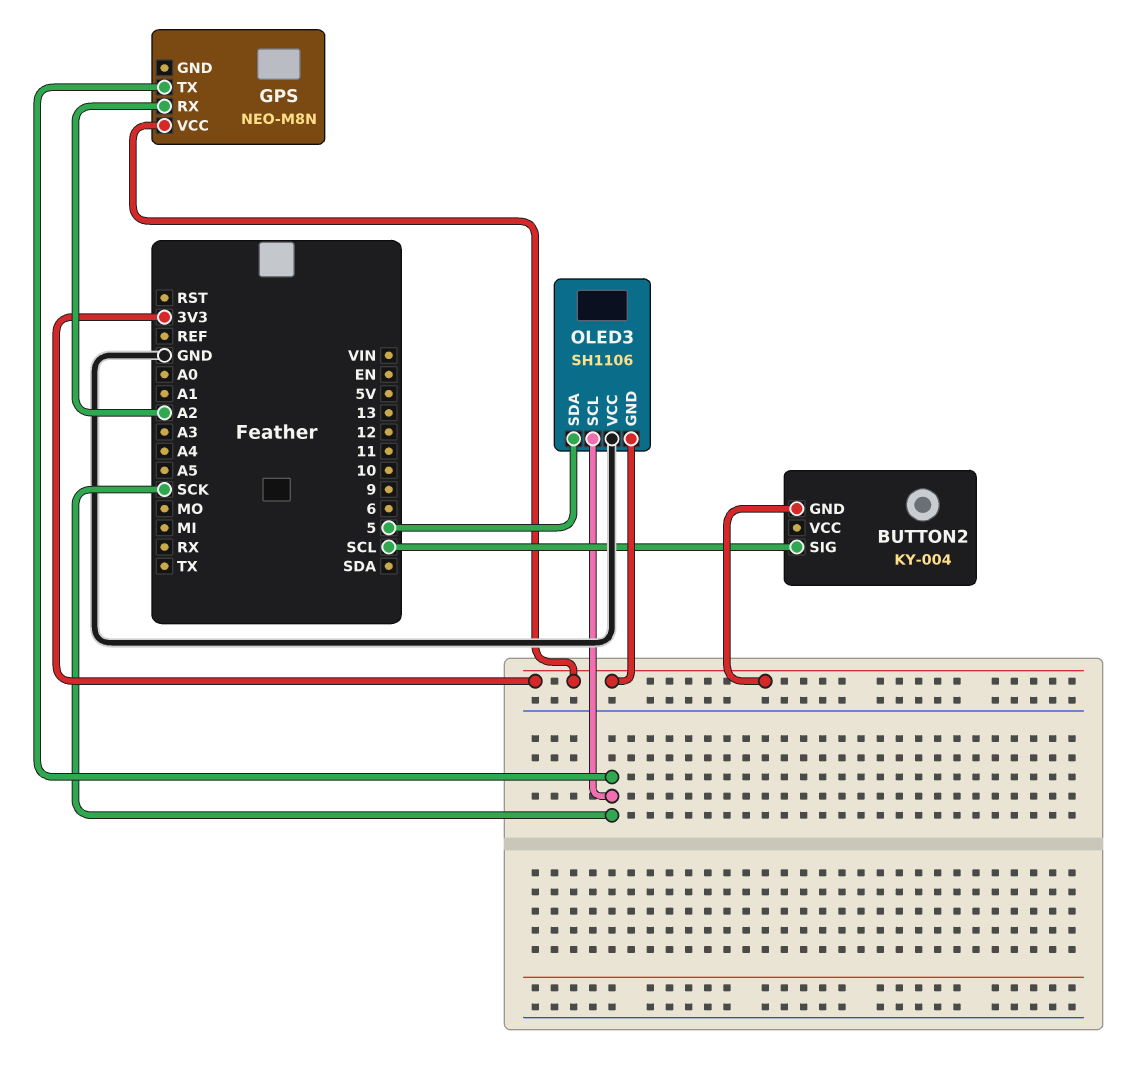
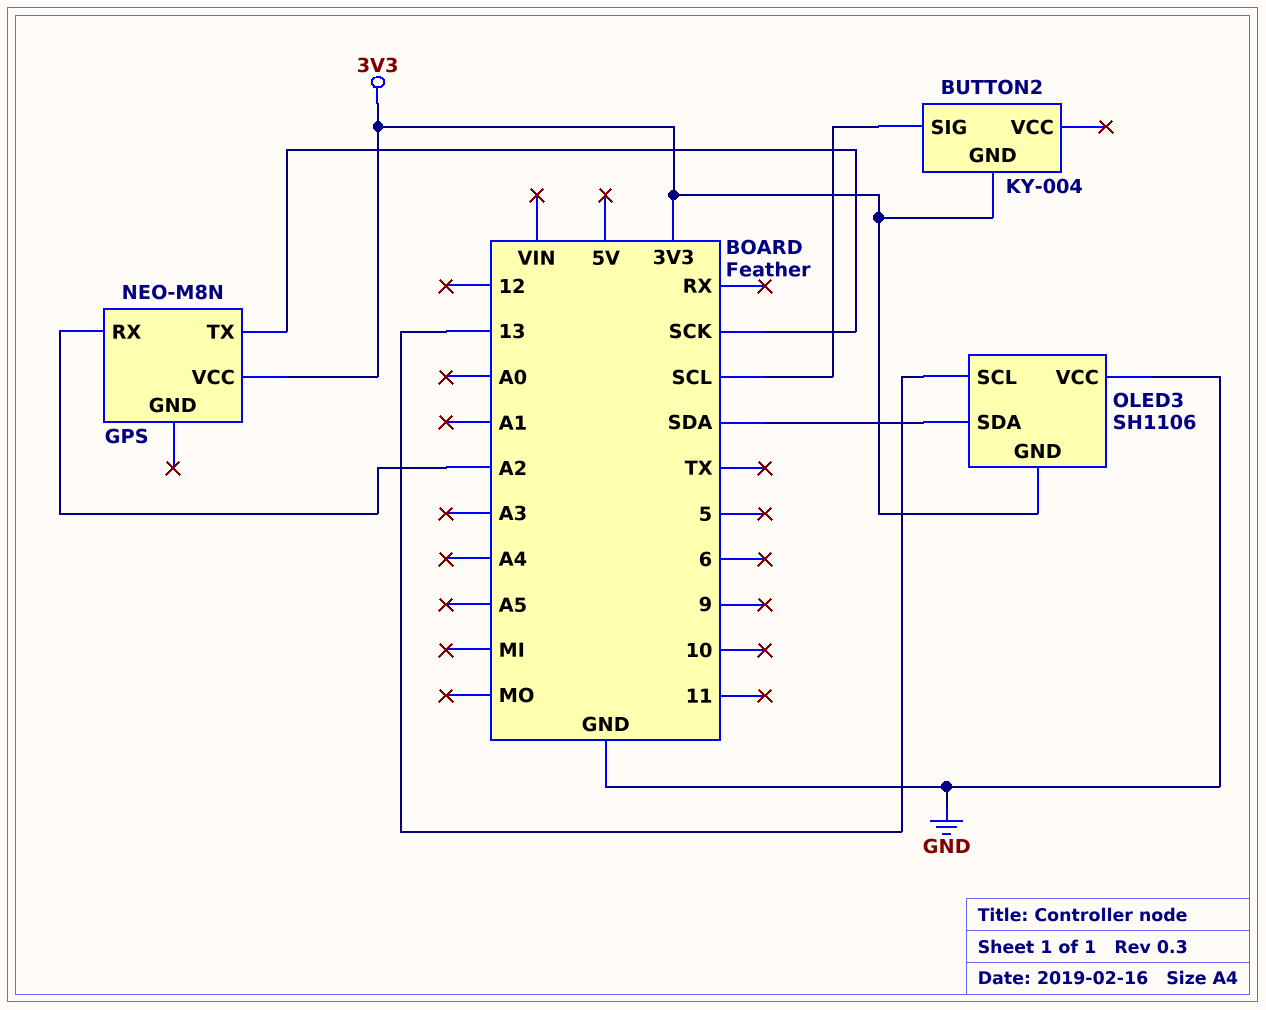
OLED3 pin SCL: SCK -> 13
OLED3 pin SDA: 5 -> SDA

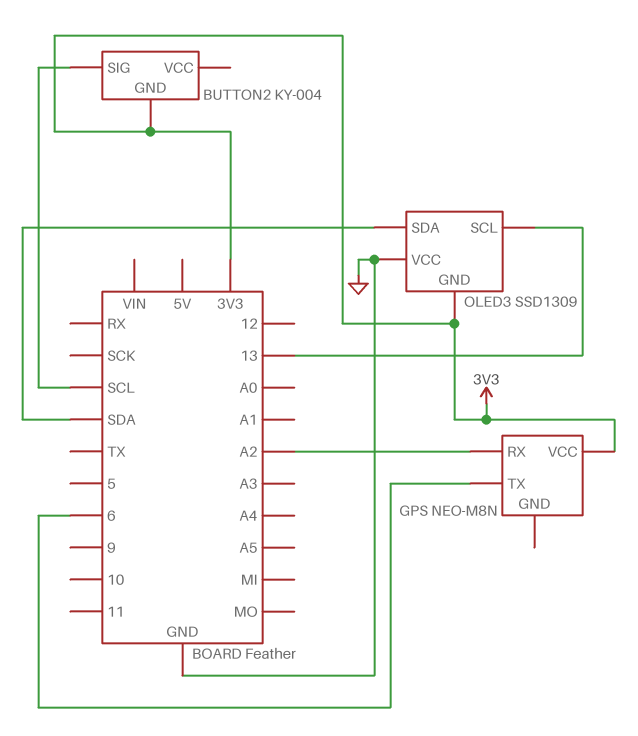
GPS pin TX: SCK -> 6
OLED3: SH1106 -> SSD1309

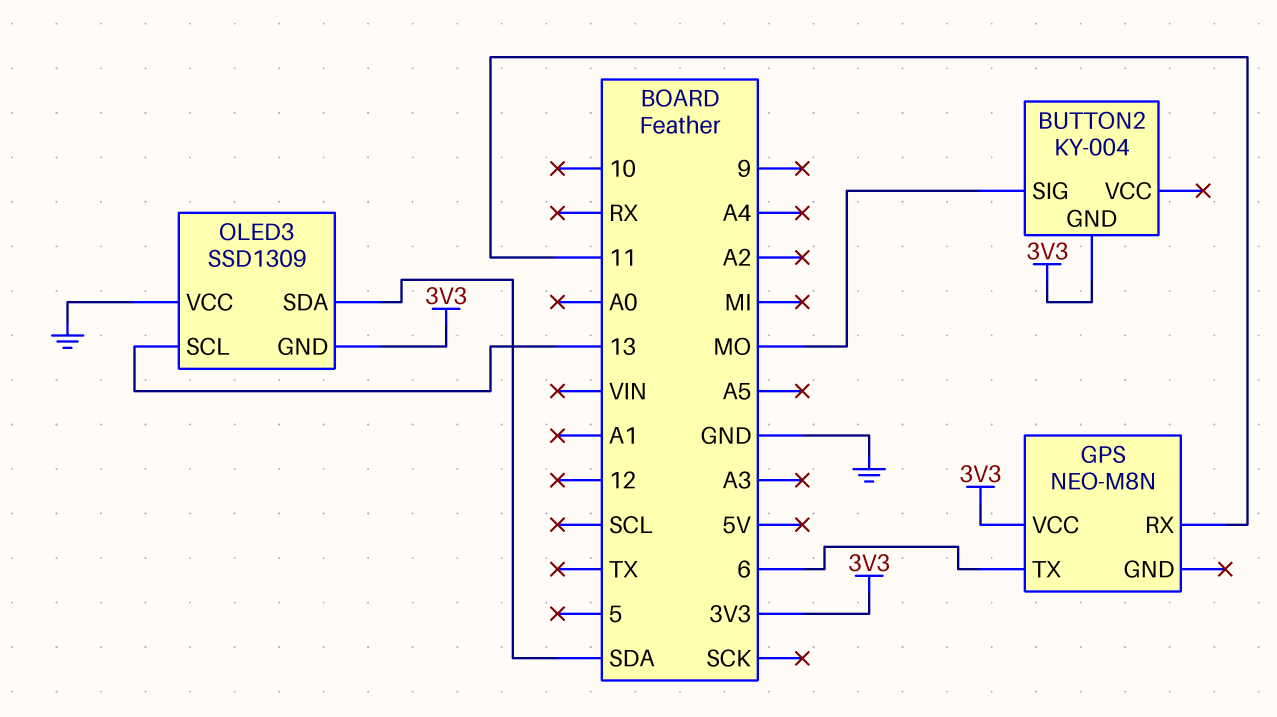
BUTTON2 pin SIG: SCL -> MO
GPS pin RX: A2 -> 11

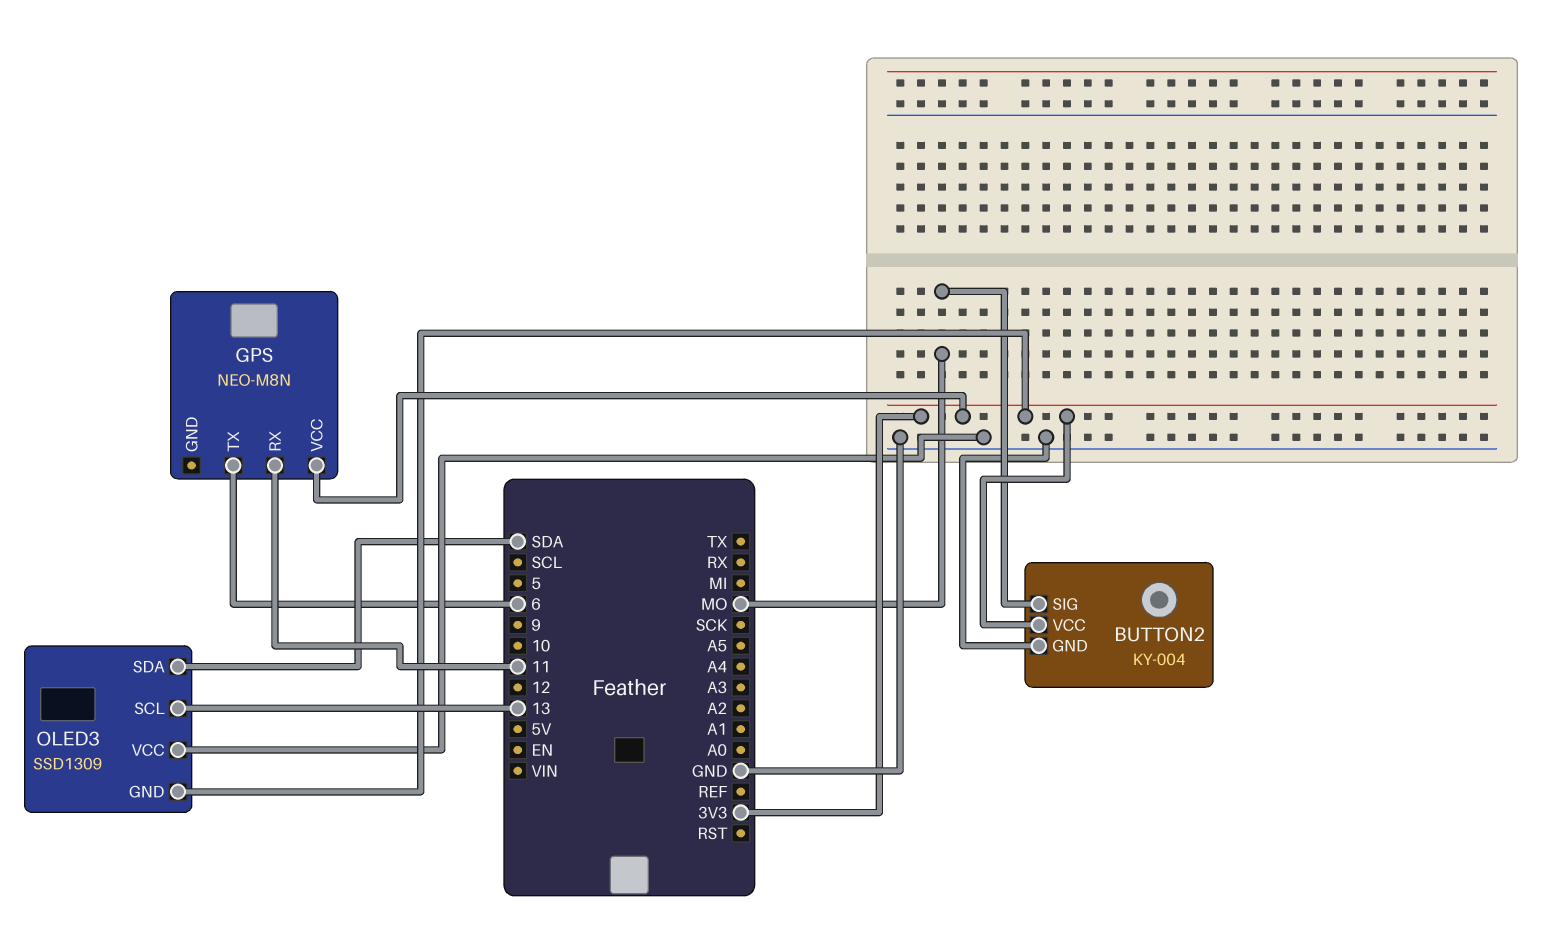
BUTTON2 pin GND: 3V3 -> GND
BUTTON2 pin VCC: none -> 3V3

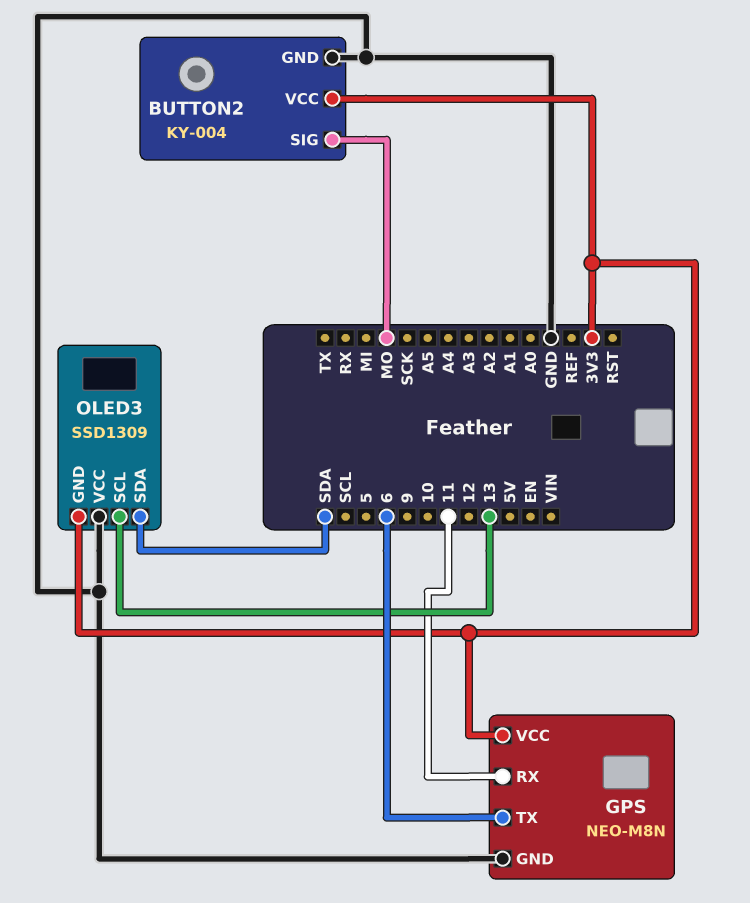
GPS pin GND: none -> GND

